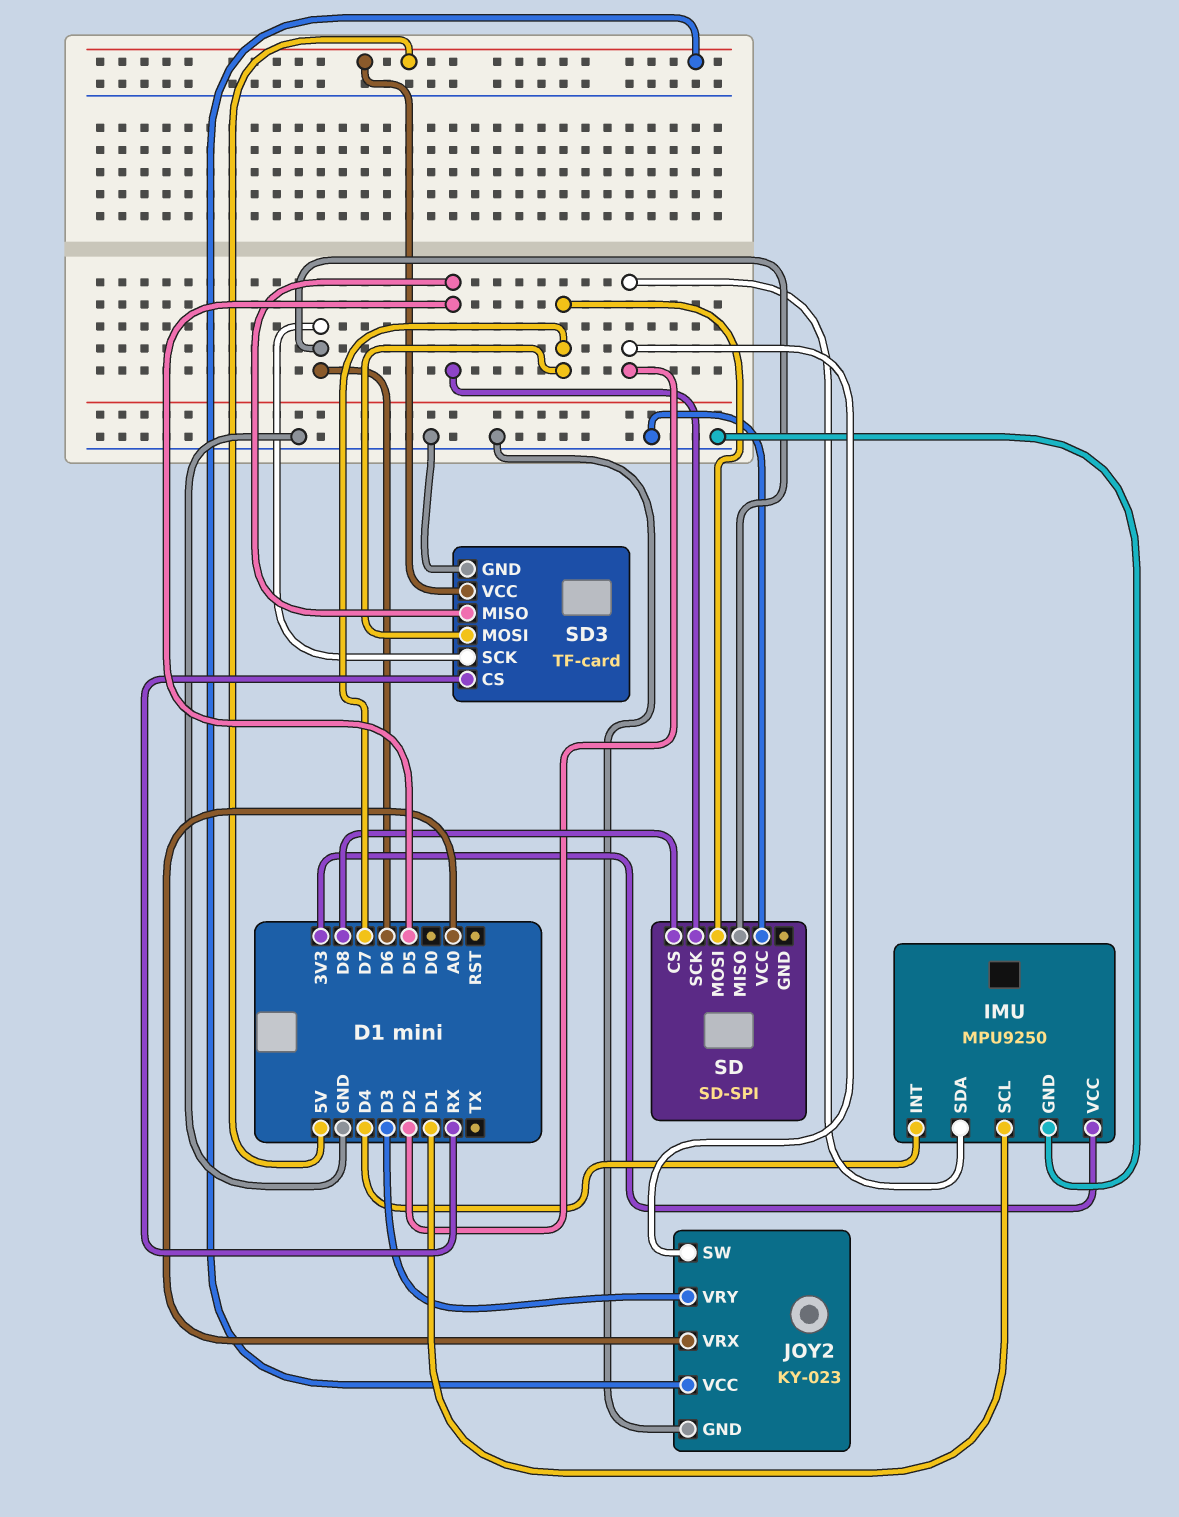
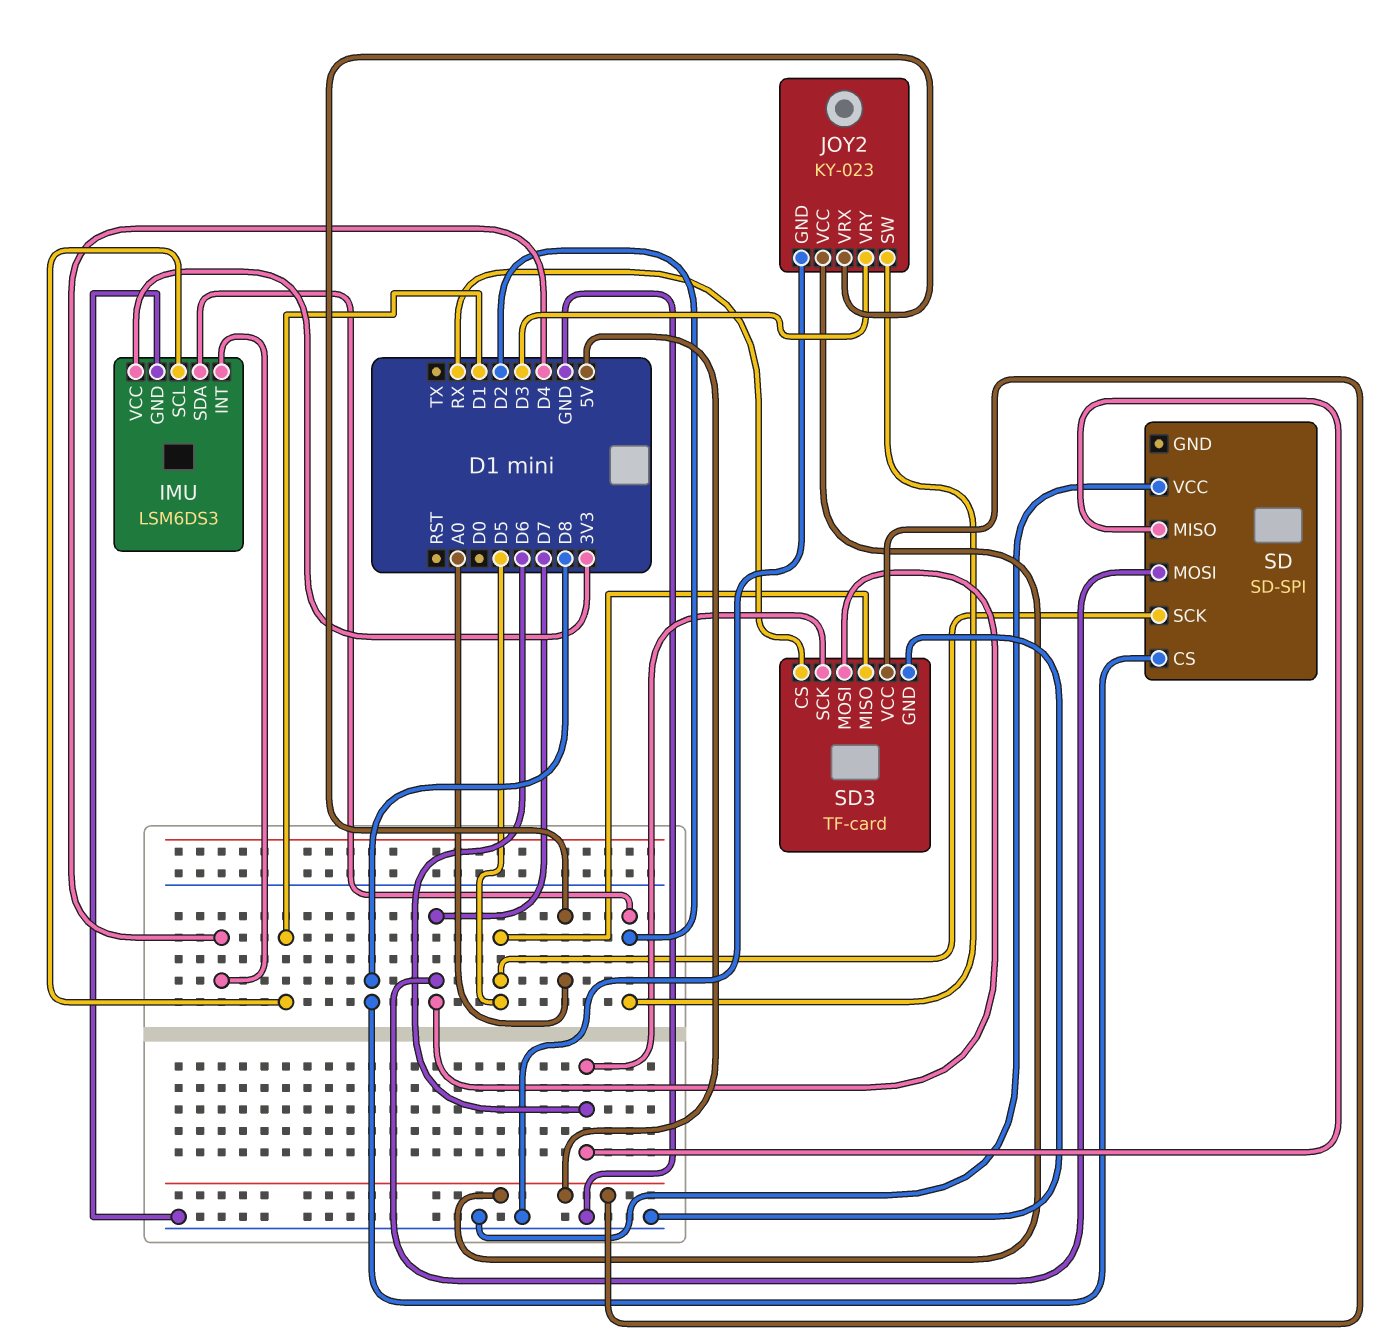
IMU: MPU9250 -> LSM6DS3

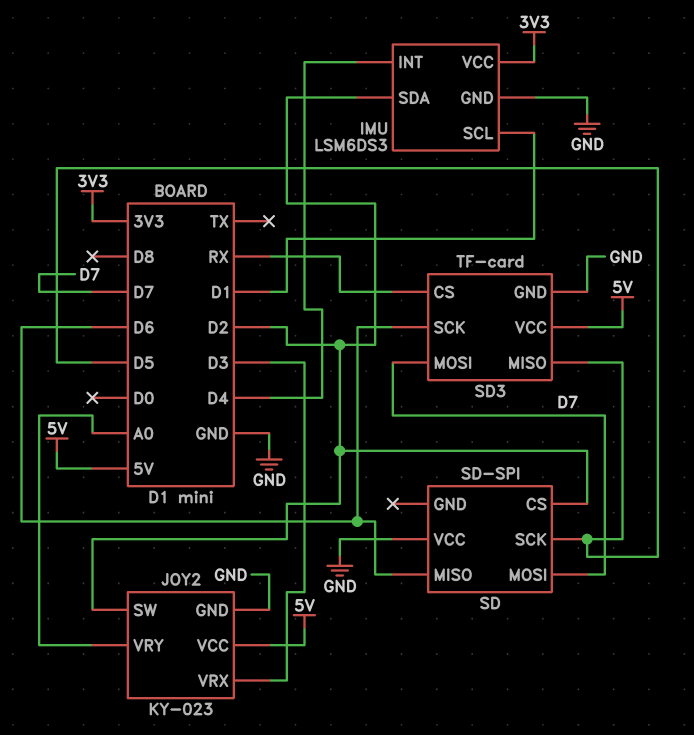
JOY2 pin VRX: A0 -> D3
JOY2 pin VRY: D3 -> A0
SD pin CS: D8 -> D2

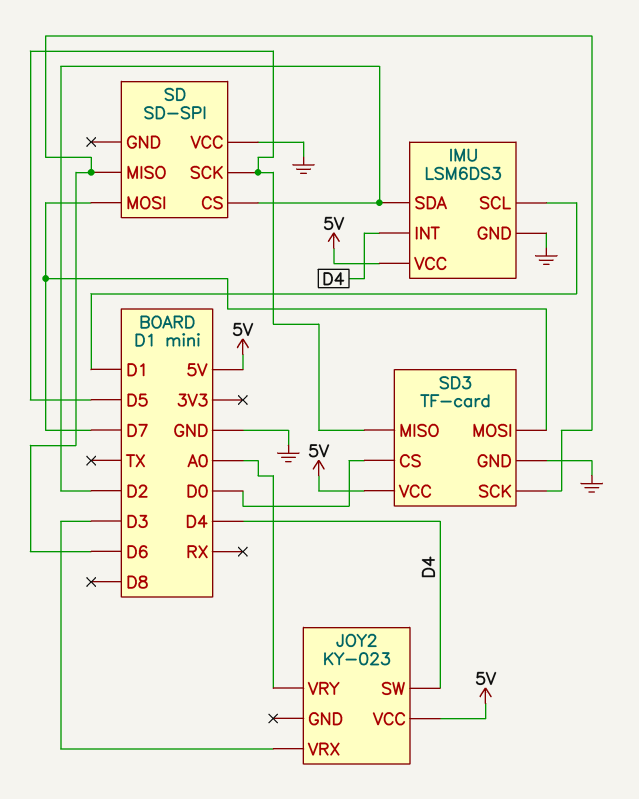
IMU pin VCC: 3V3 -> 5V
JOY2 pin GND: GND -> none
JOY2 pin SW: D2 -> D4
SD3 pin CS: RX -> D0

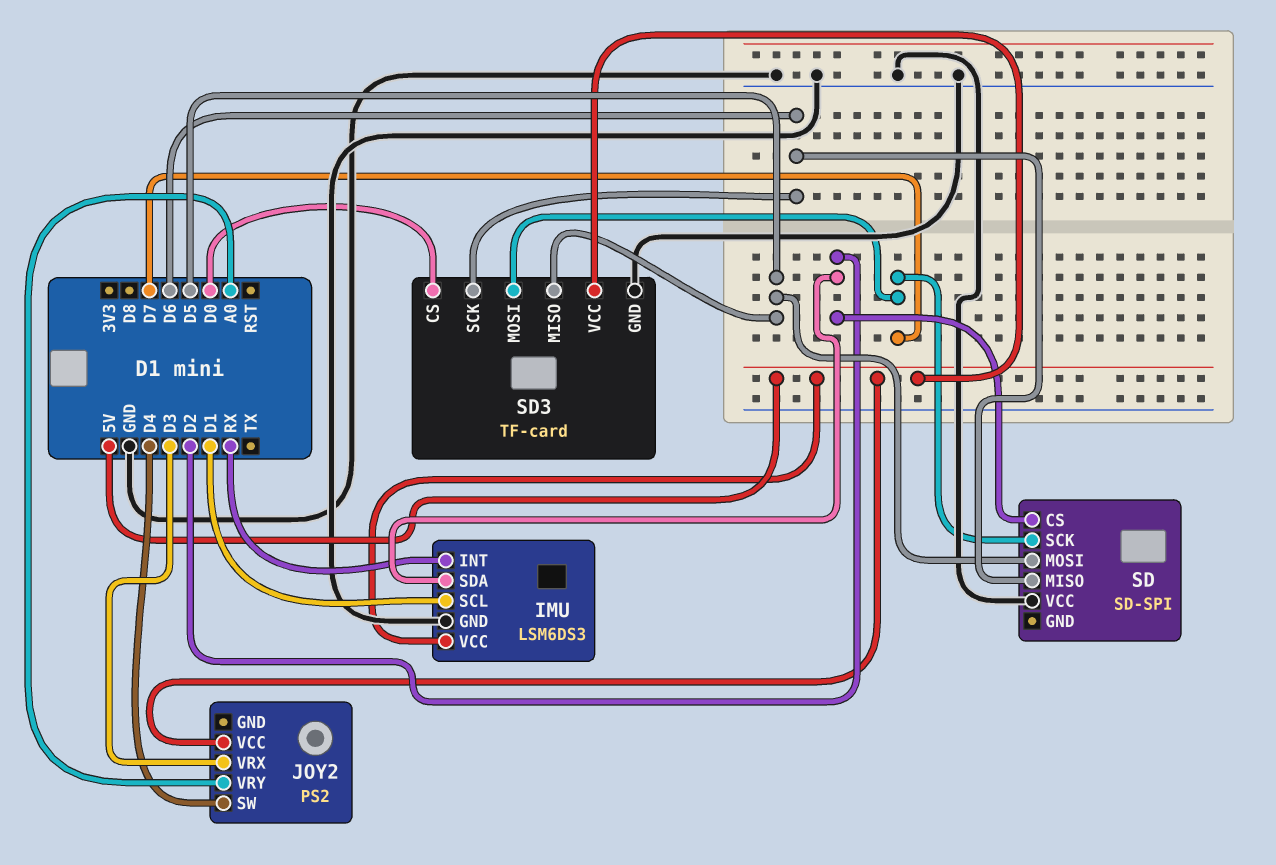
IMU pin INT: D4 -> RX
JOY2: KY-023 -> PS2
SD pin MOSI: D7 -> D5
SD pin SCK: D5 -> D7

